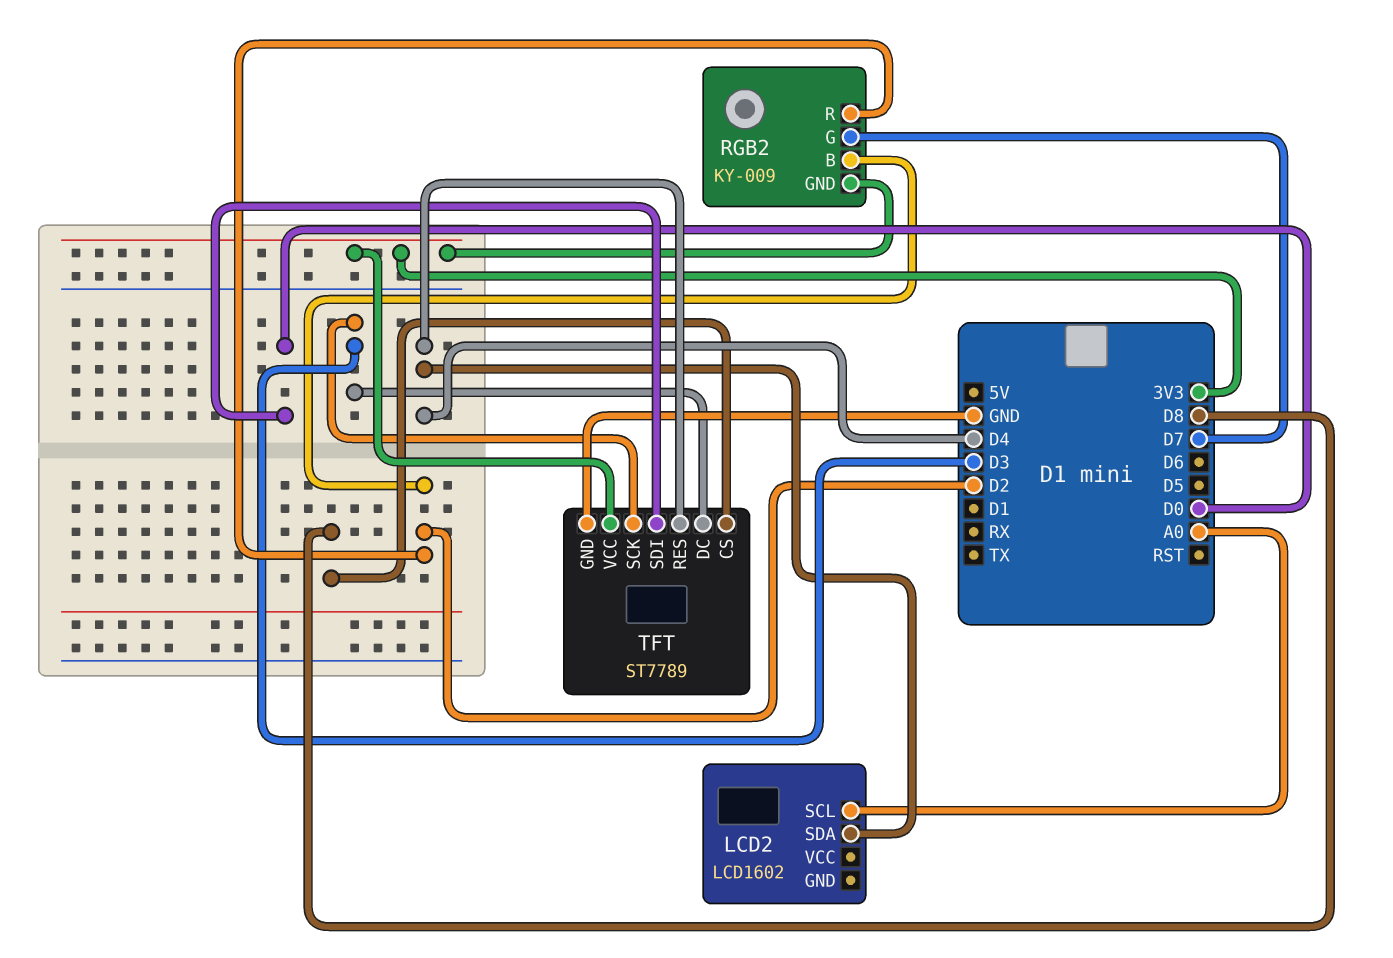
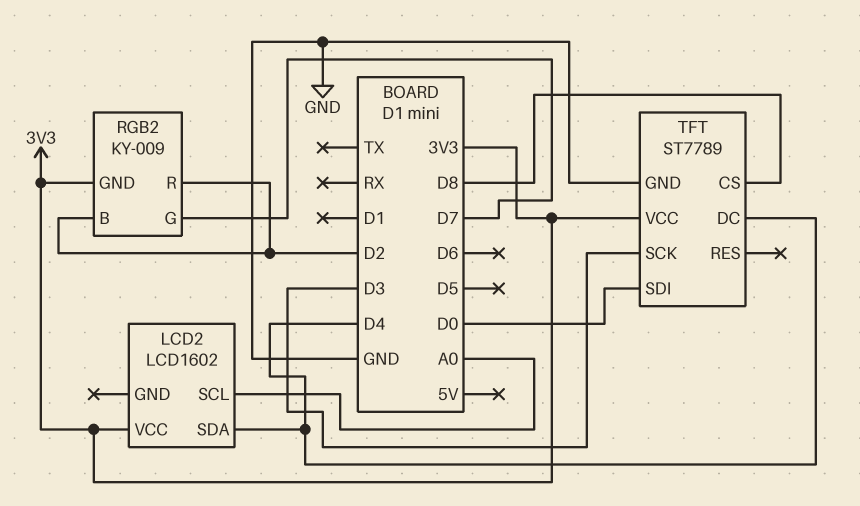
LCD2 pin VCC: none -> 3V3
TFT pin DC: D3 -> D4
TFT pin RES: D4 -> none

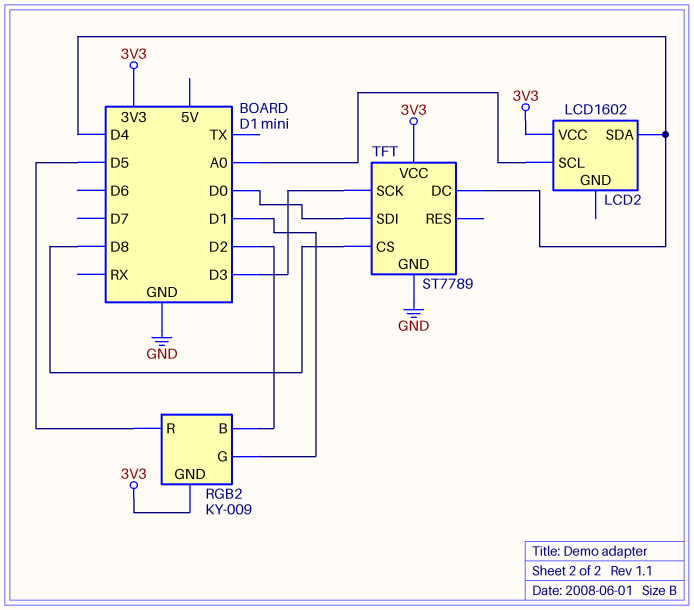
RGB2 pin G: D7 -> D1
RGB2 pin R: D2 -> D5

